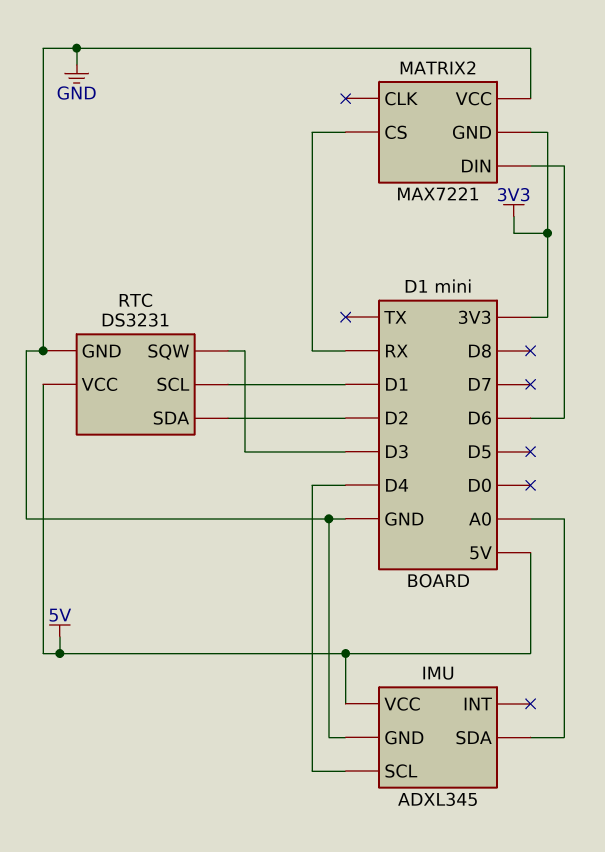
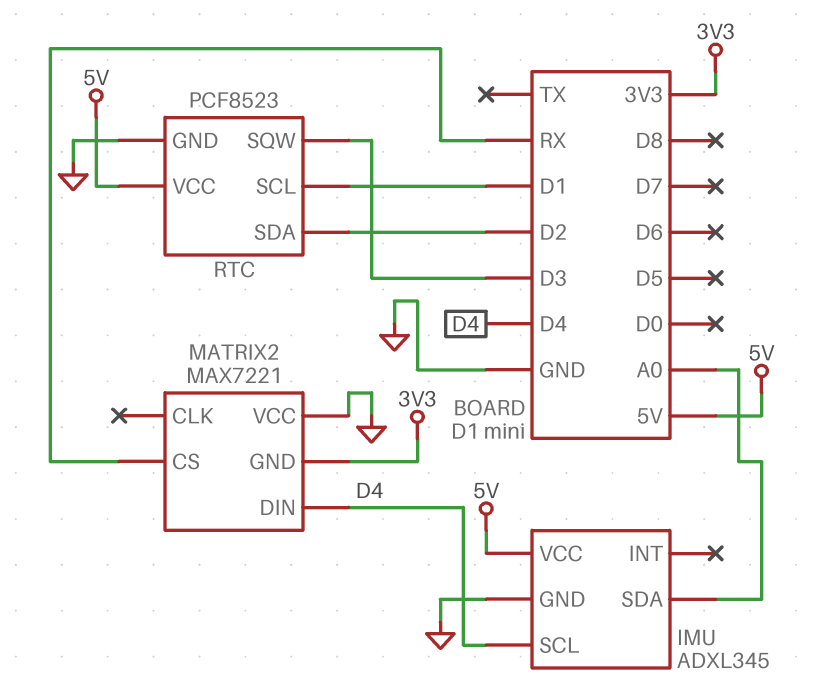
MATRIX2 pin DIN: D6 -> D4
RTC: DS3231 -> PCF8523

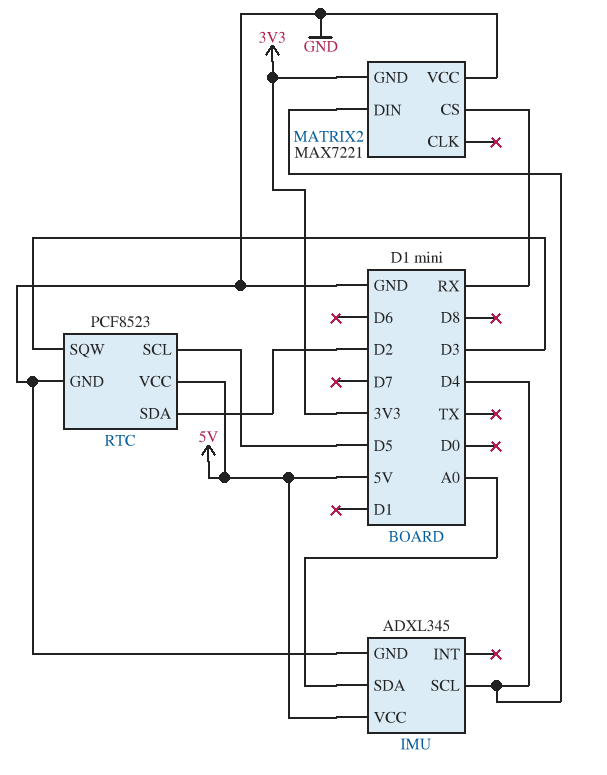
RTC pin SCL: D1 -> D5

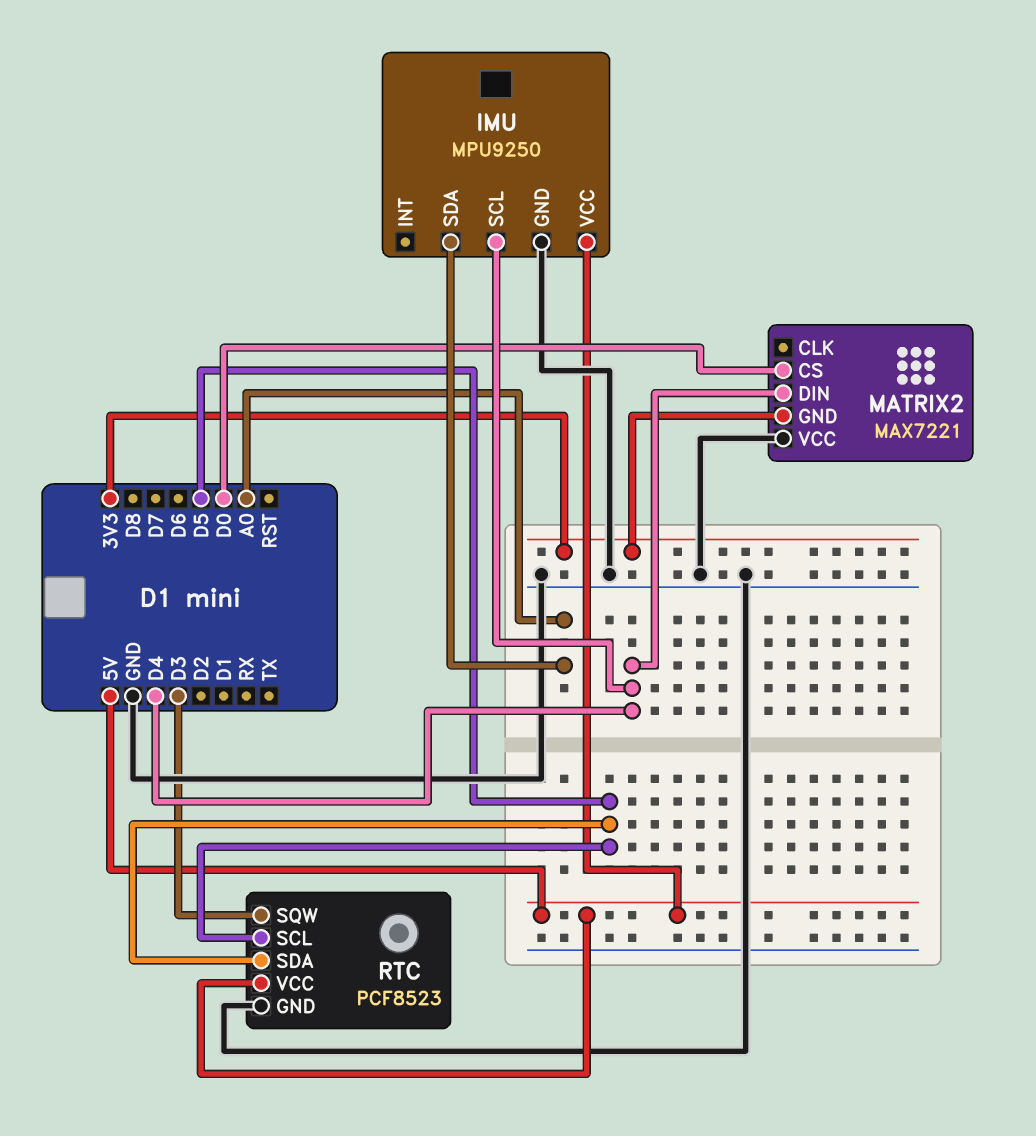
IMU: ADXL345 -> MPU9250
MATRIX2 pin CS: RX -> D0
RTC pin SDA: D2 -> D5

